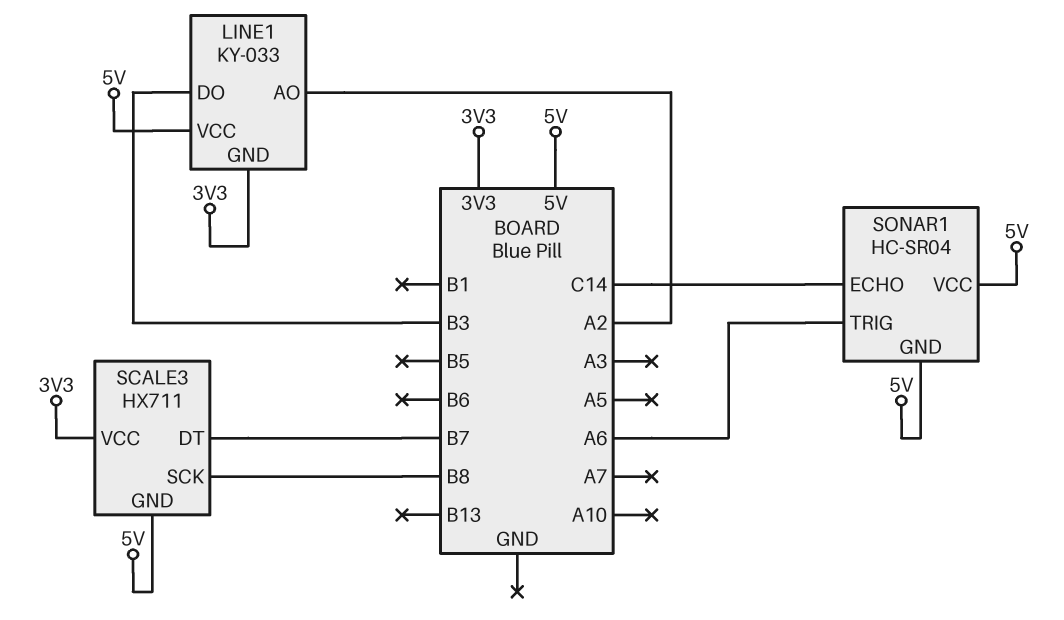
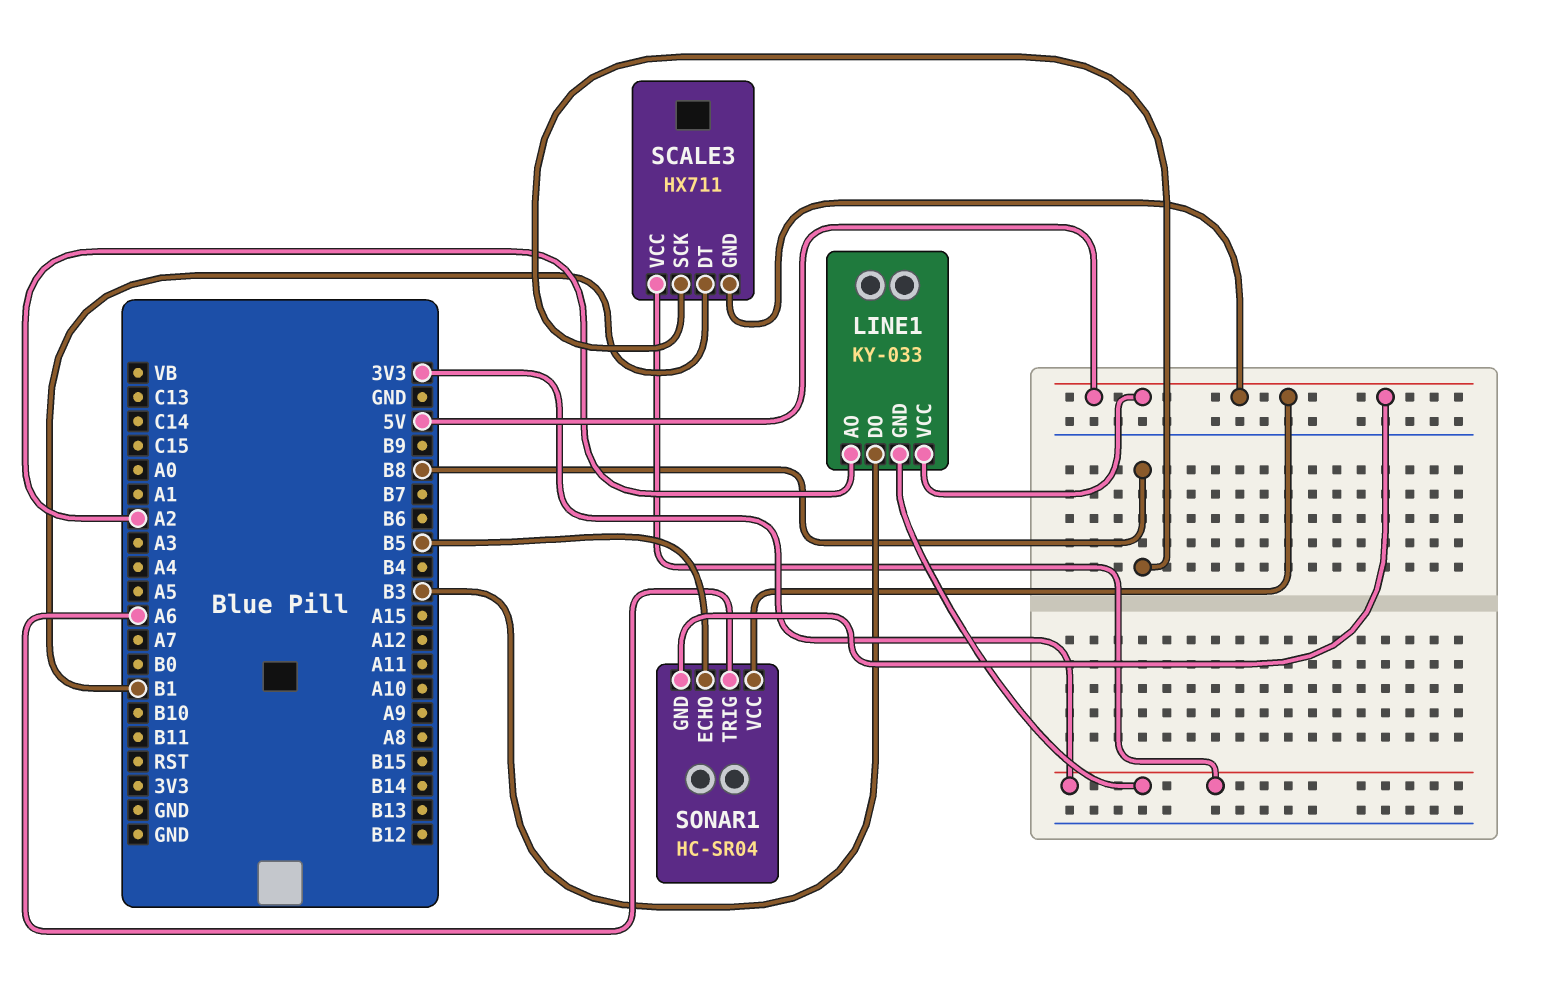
SCALE3 pin DT: B7 -> B1
SONAR1 pin ECHO: C14 -> B5

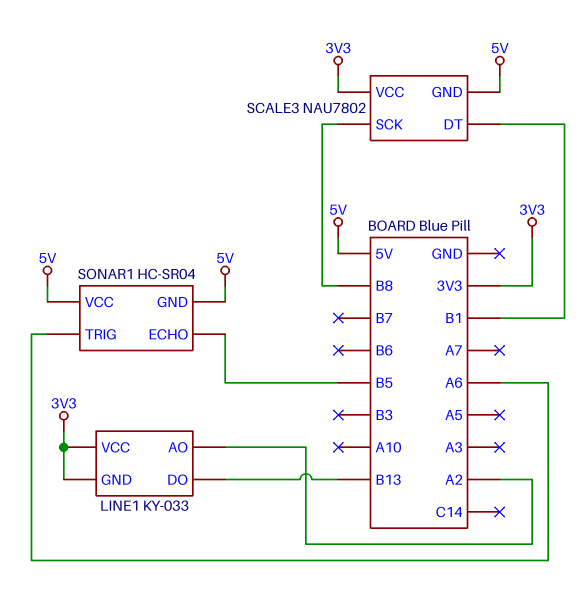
LINE1 pin DO: B3 -> B13
LINE1 pin VCC: 5V -> 3V3
SCALE3: HX711 -> NAU7802

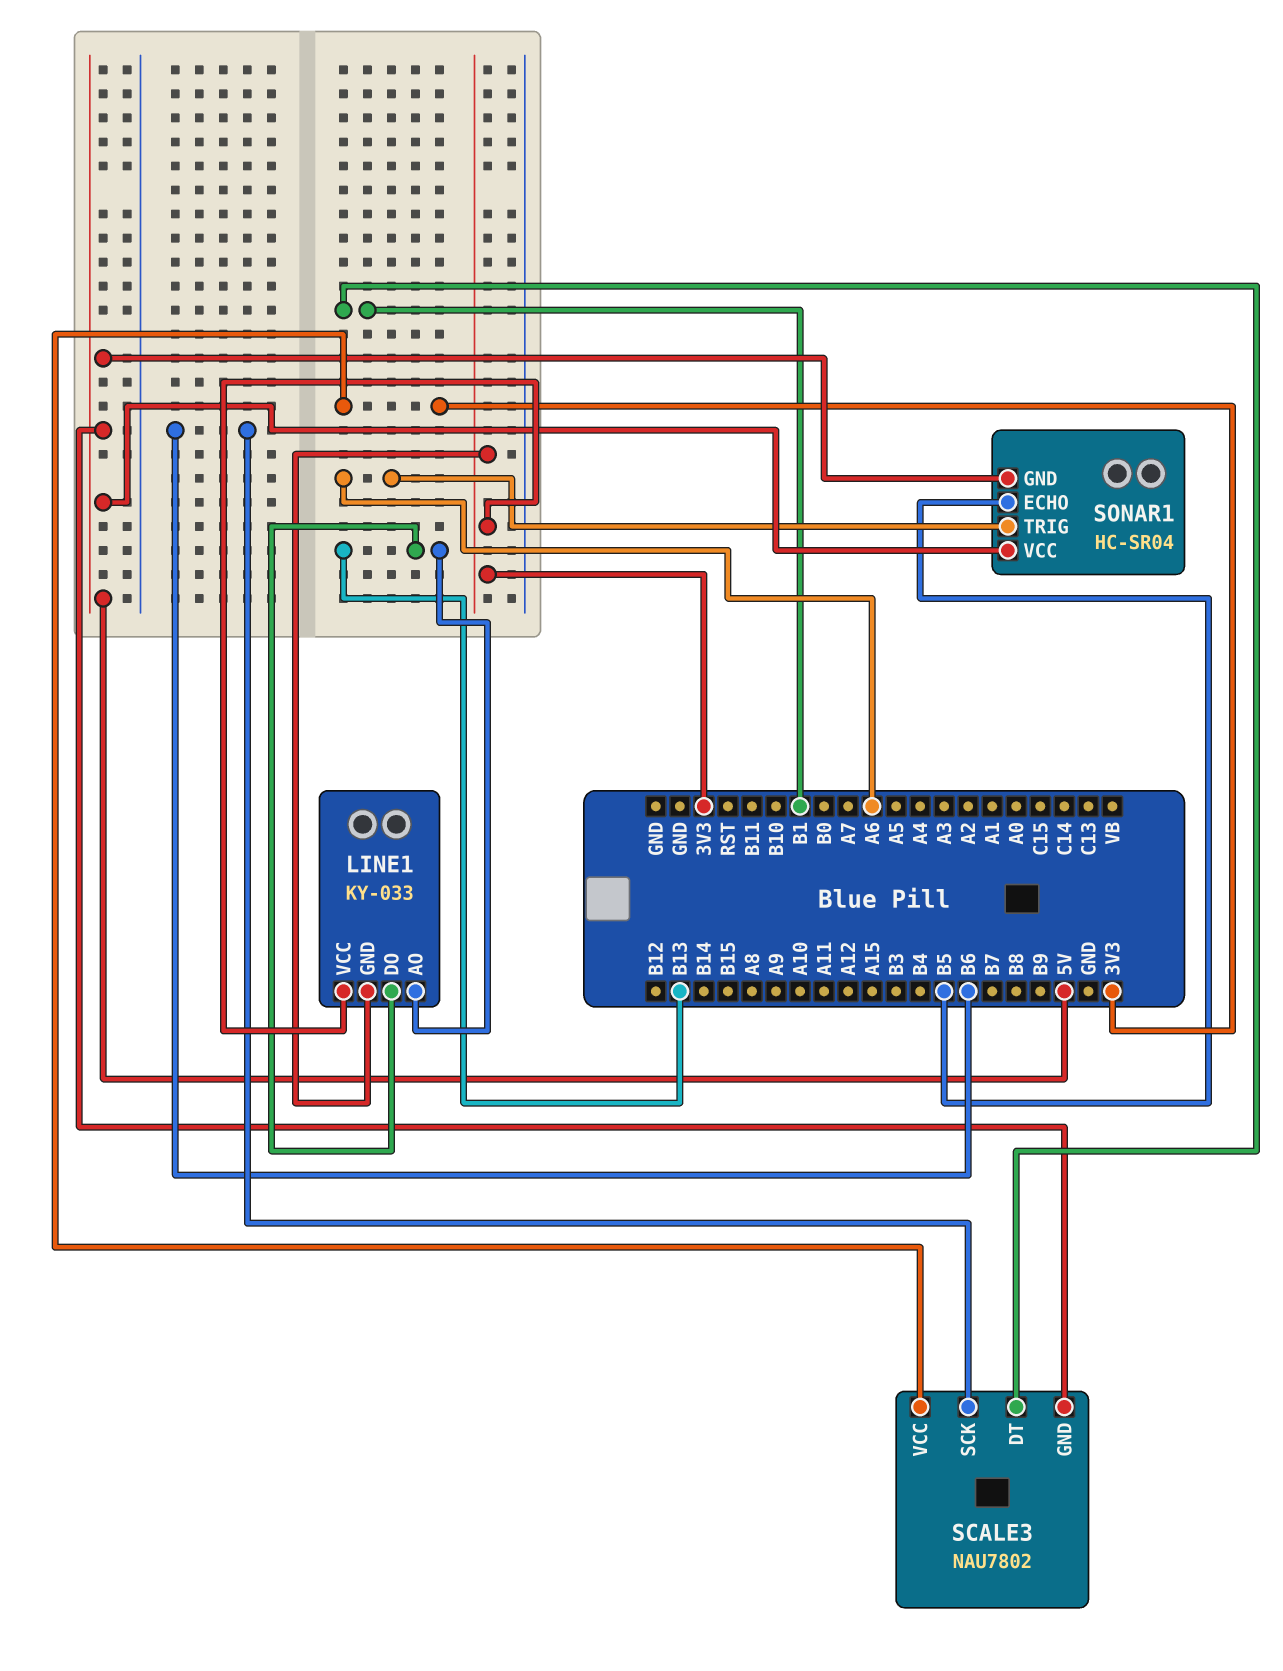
LINE1 pin AO: A2 -> B13
SCALE3 pin SCK: B8 -> B6

